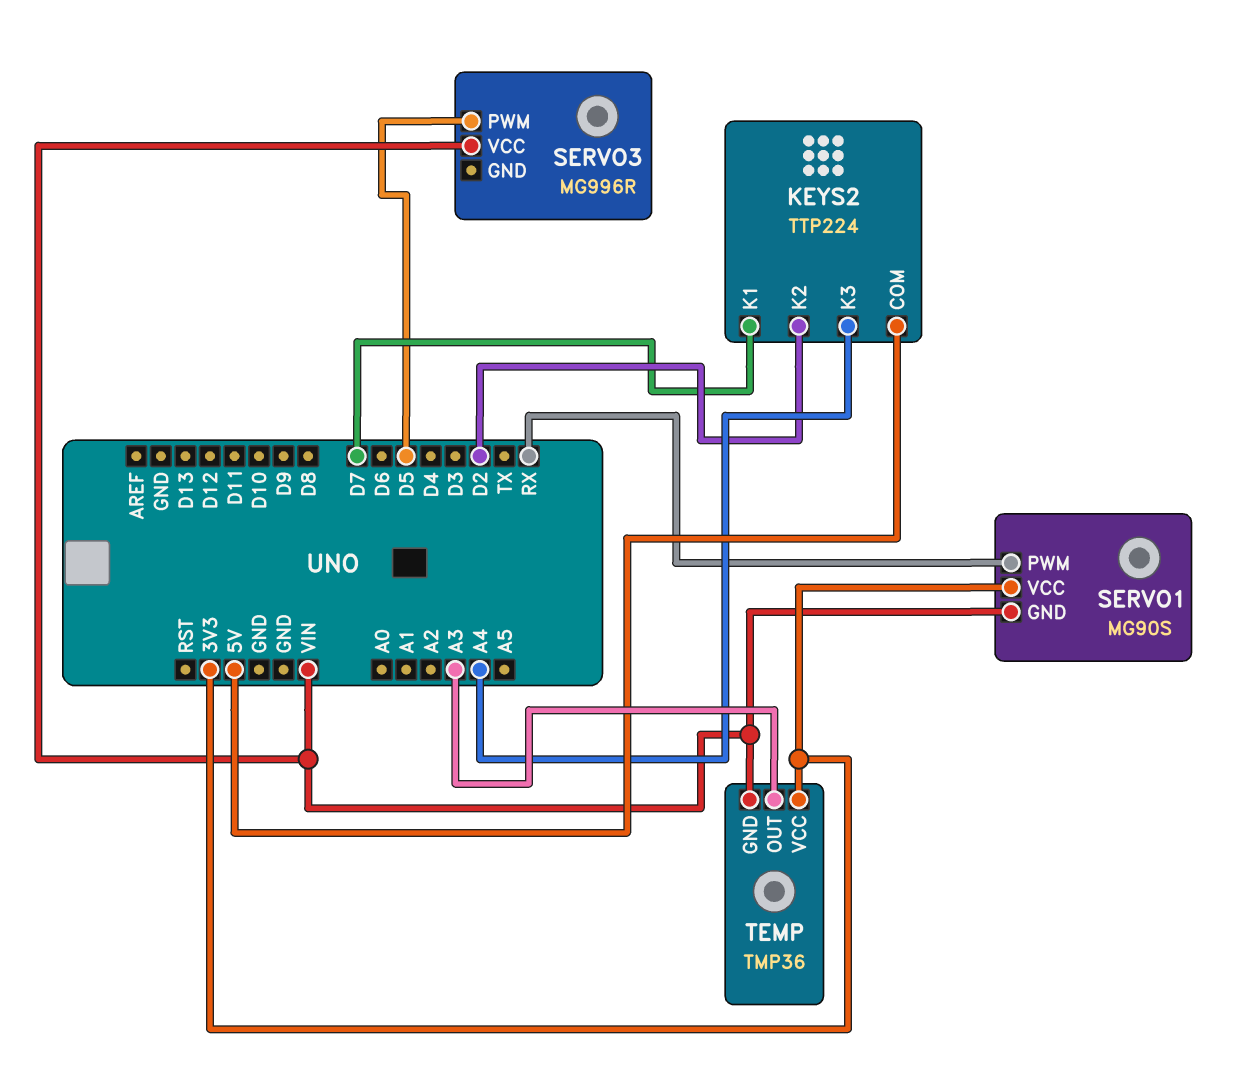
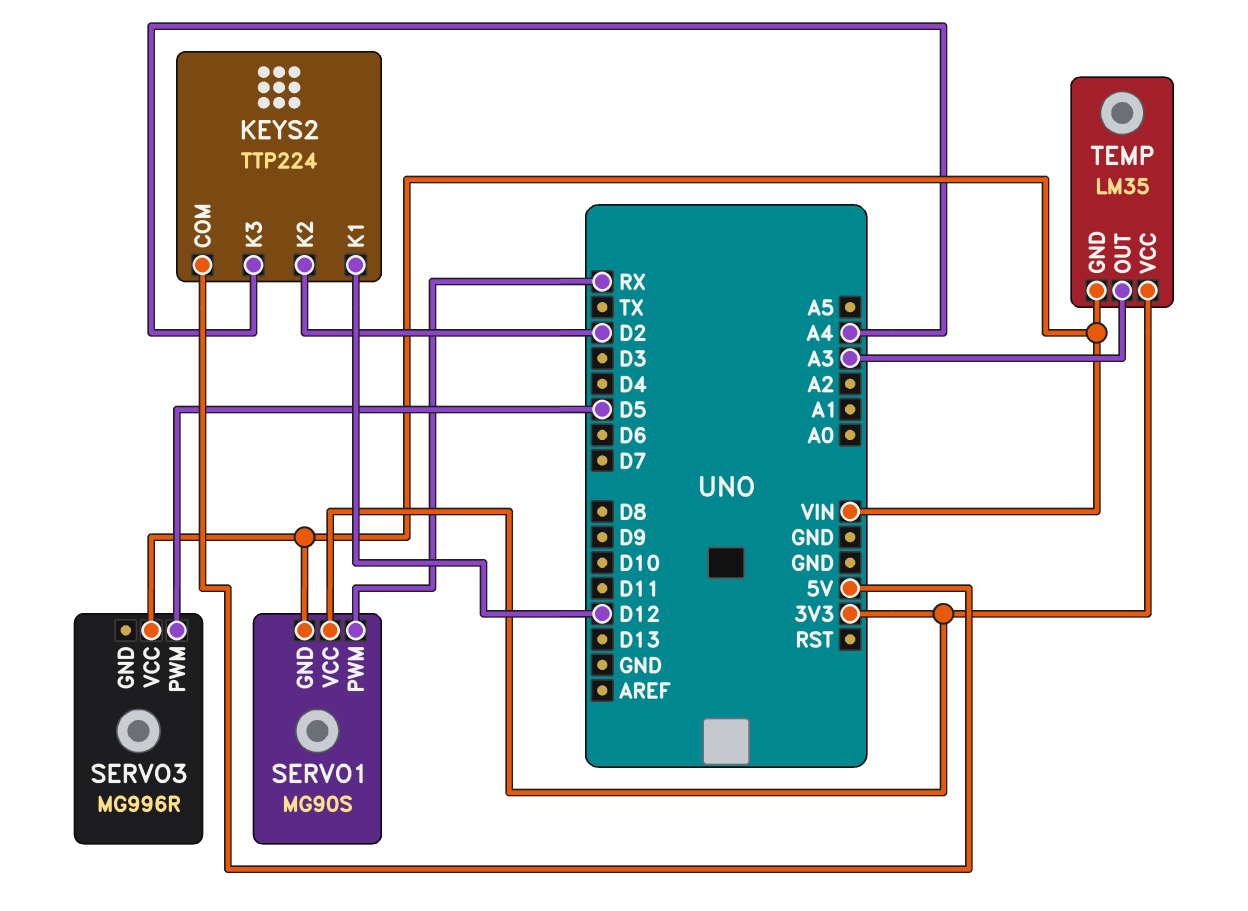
KEYS2 pin K1: D7 -> D12
TEMP: TMP36 -> LM35

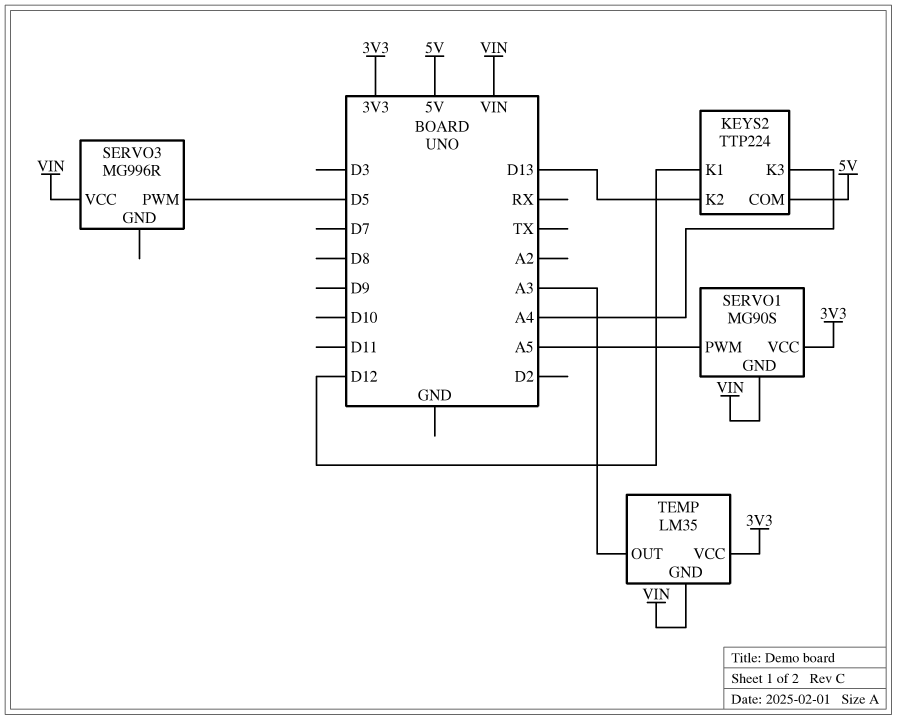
KEYS2 pin K2: D2 -> D13
SERVO1 pin PWM: RX -> A5

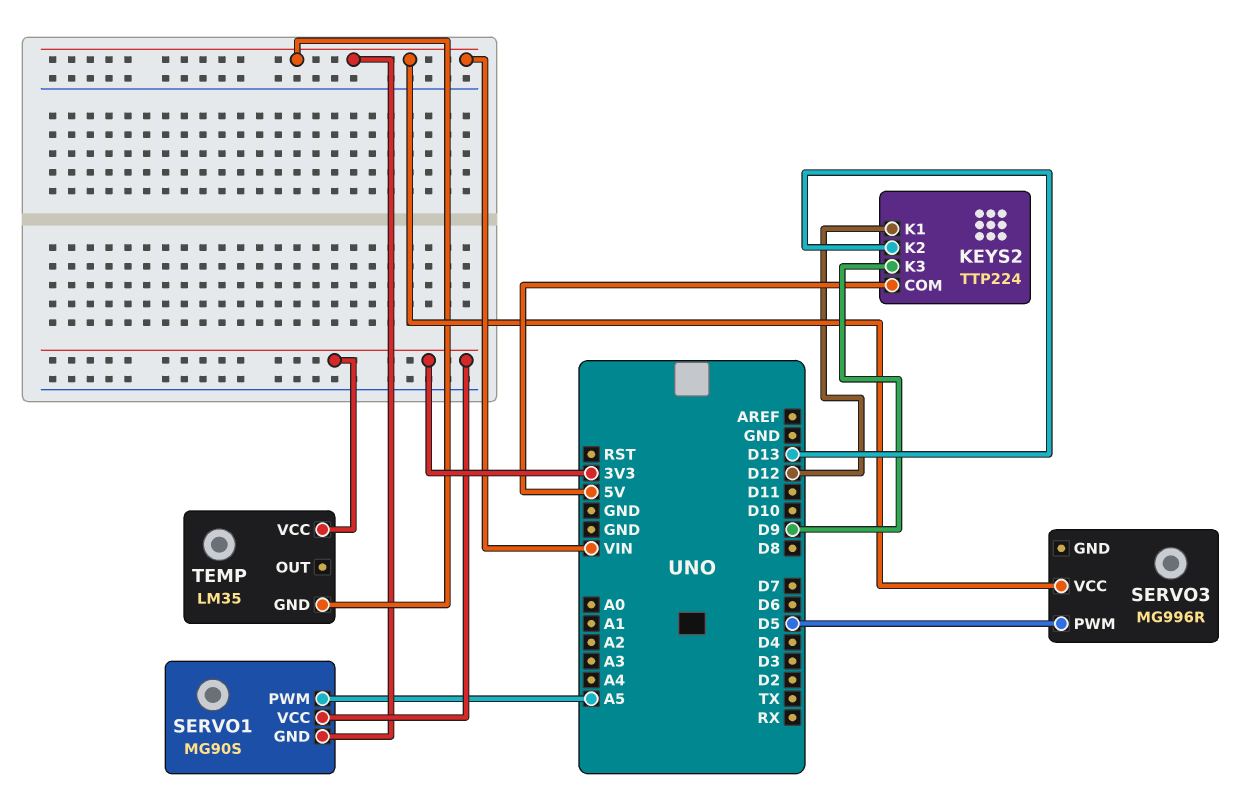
KEYS2 pin K3: A4 -> D9
TEMP pin OUT: A3 -> none

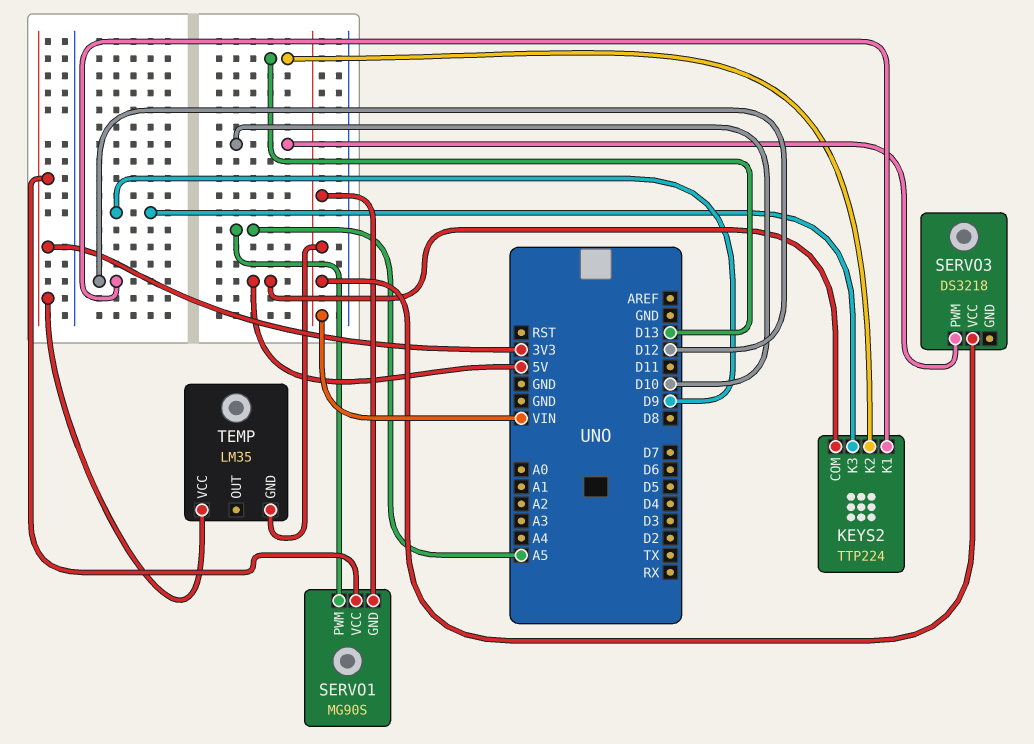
SERVO3: MG996R -> DS3218
SERVO3 pin PWM: D5 -> D10

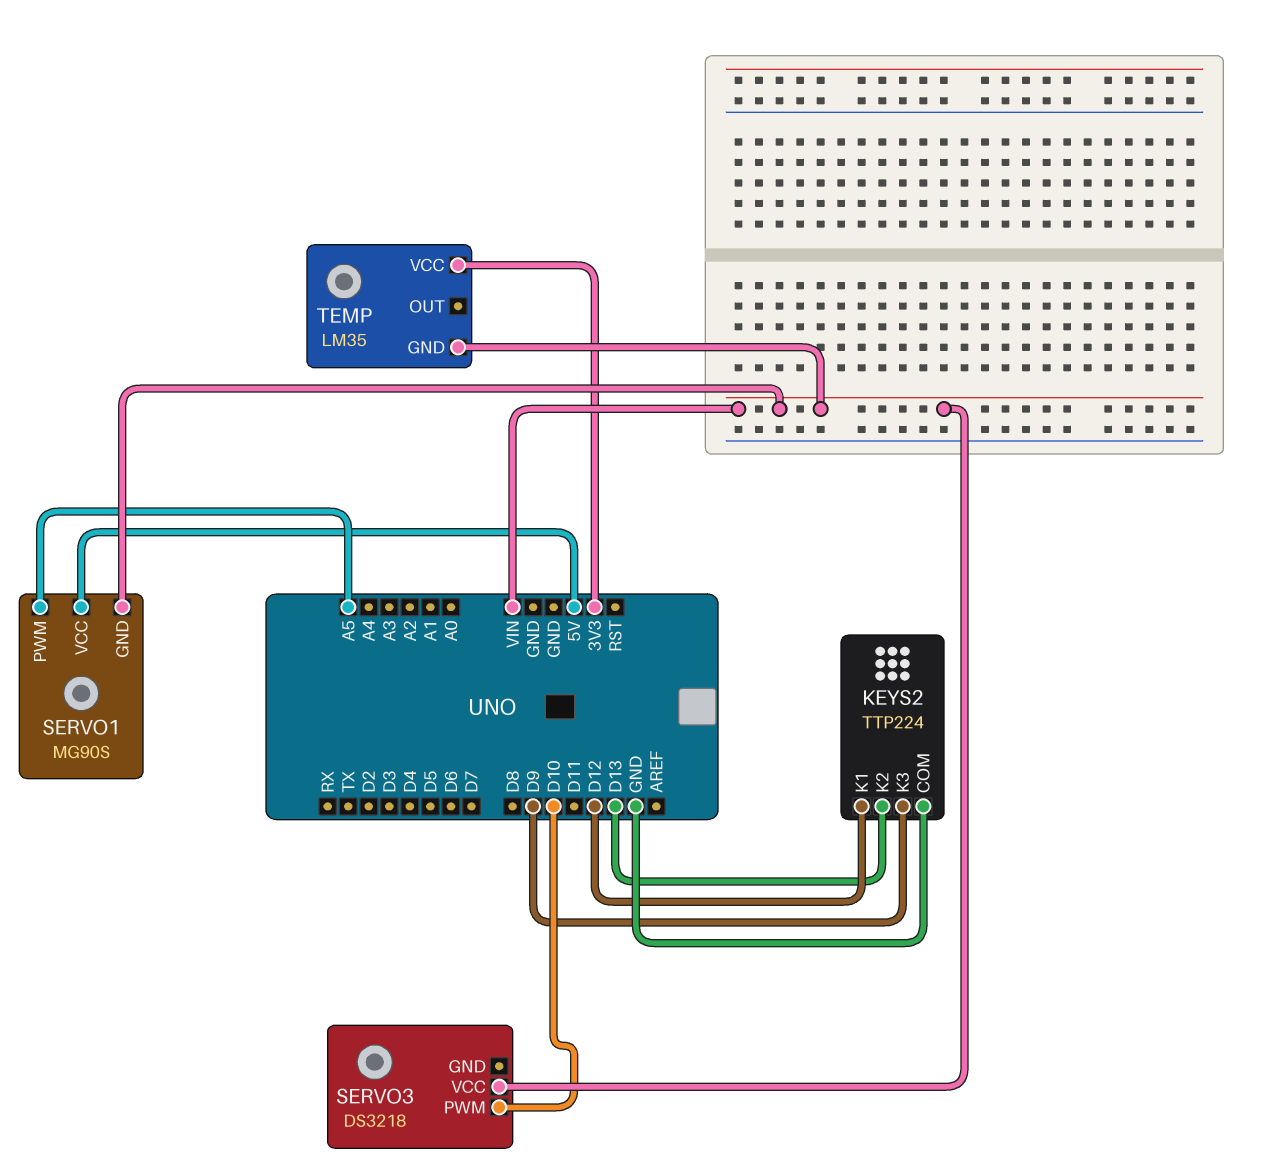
KEYS2 pin COM: 5V -> GND
SERVO1 pin VCC: 3V3 -> 5V

